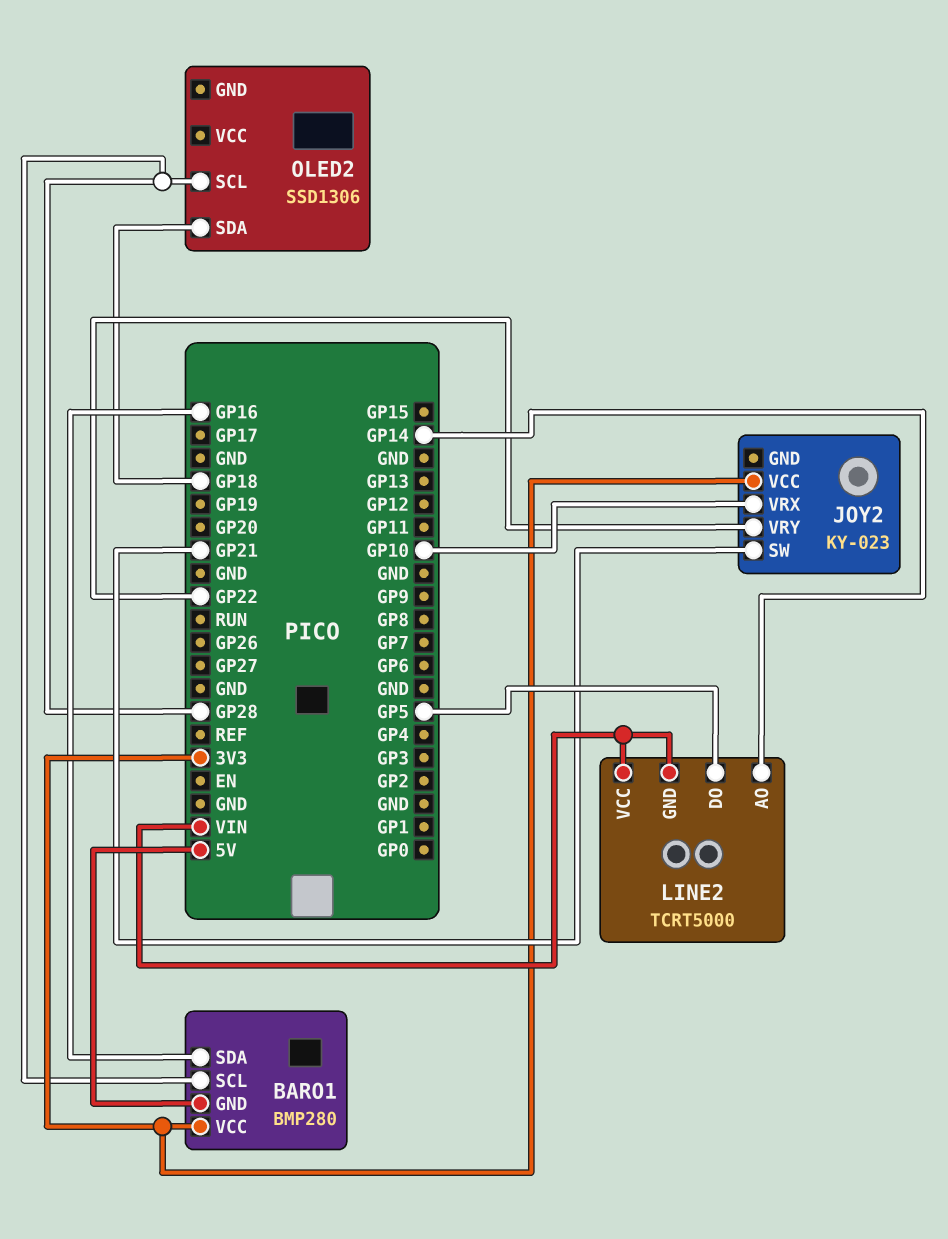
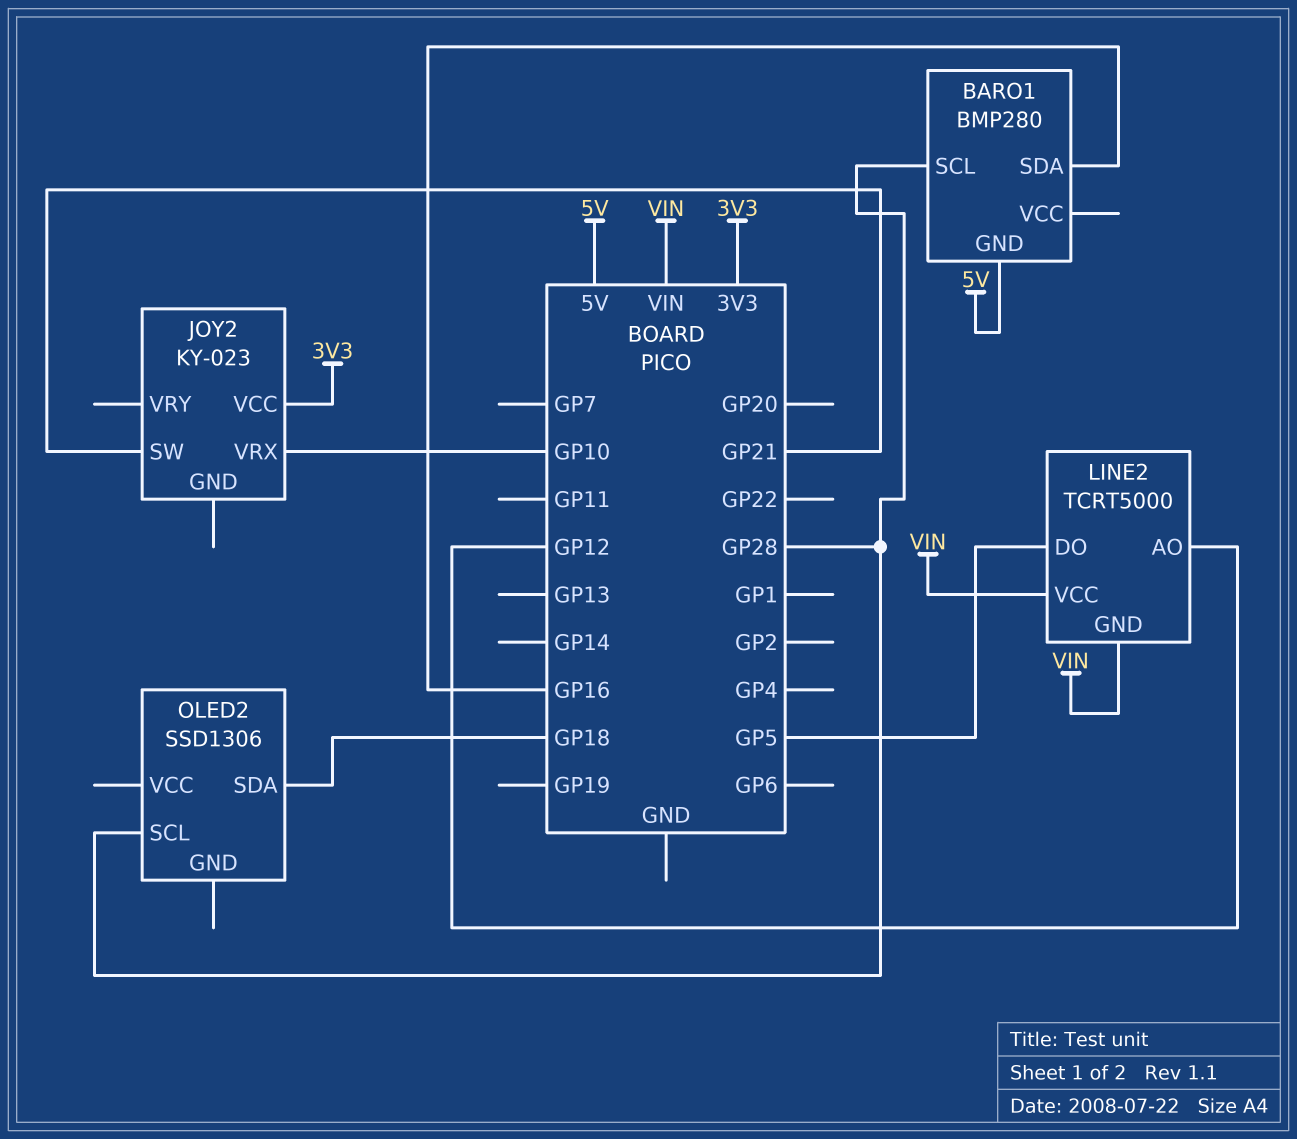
BARO1 pin VCC: 3V3 -> none
JOY2 pin VRY: GP22 -> none
LINE2 pin AO: GP14 -> GP12

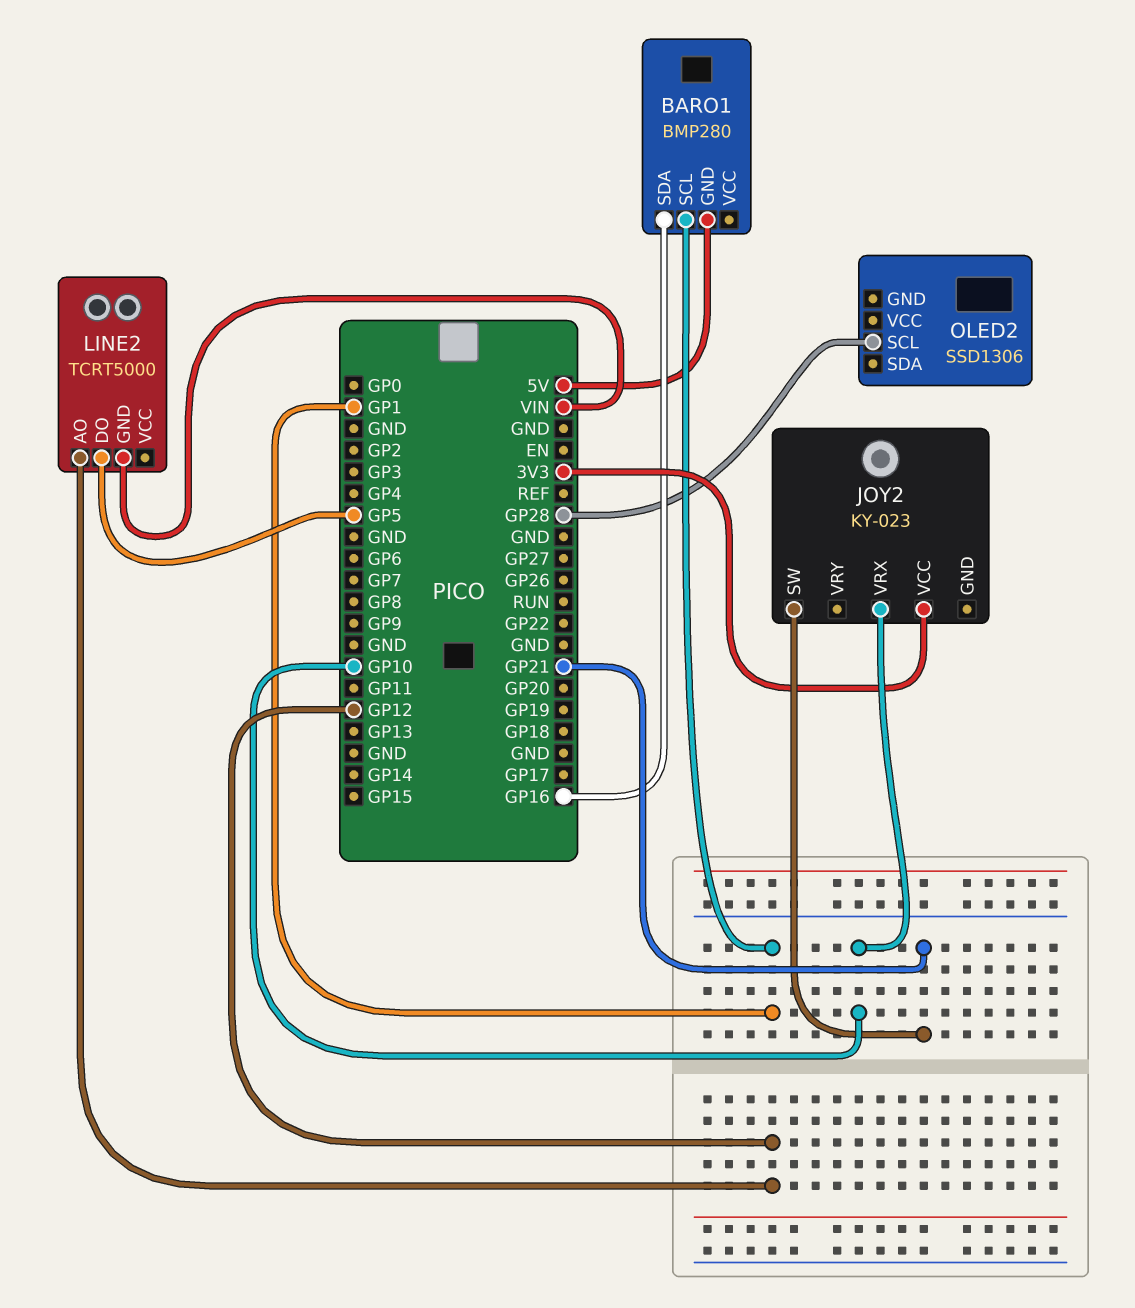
BARO1 pin SCL: GP28 -> GP1
LINE2 pin VCC: VIN -> none
OLED2 pin SDA: GP18 -> none

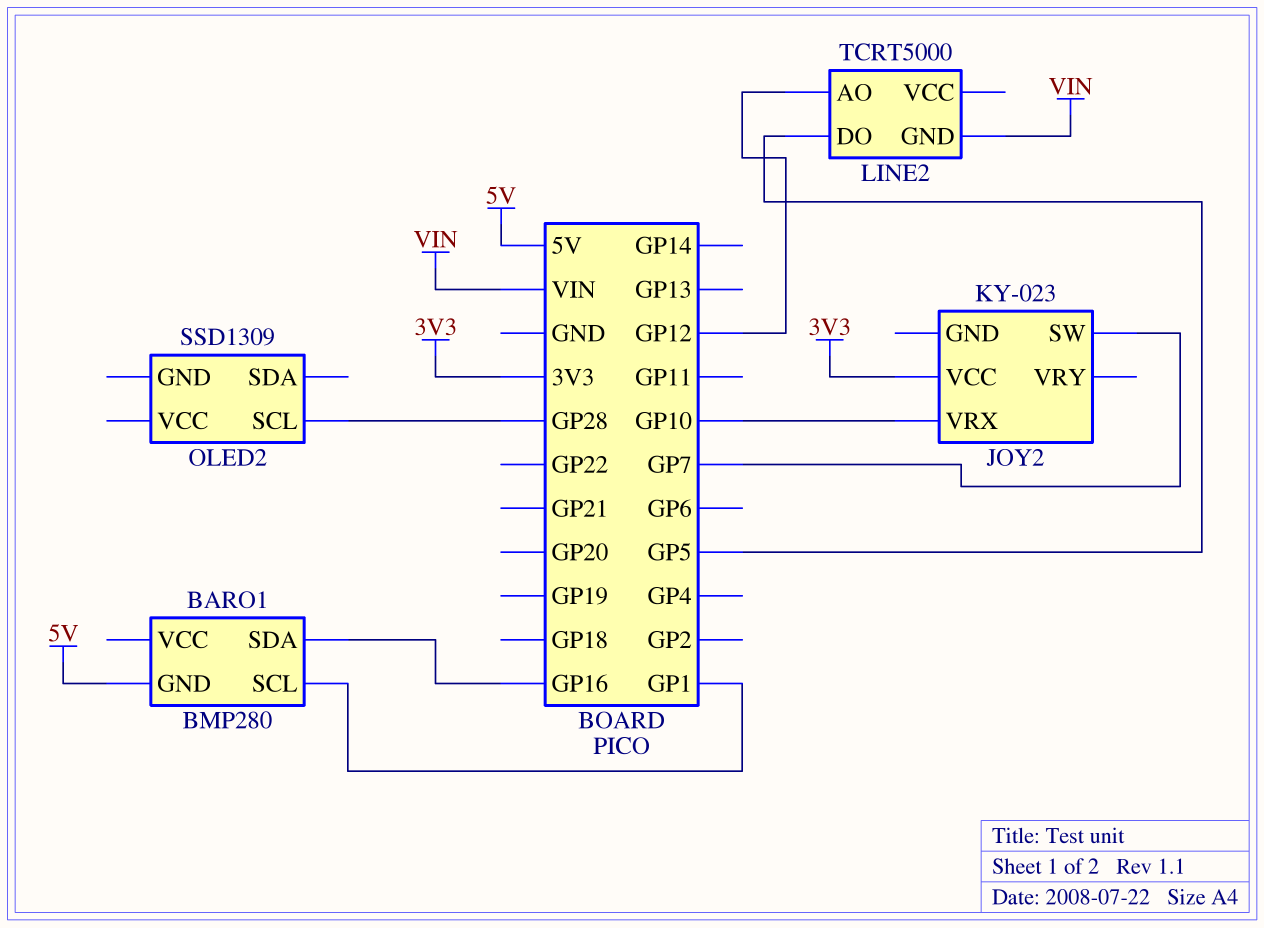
JOY2 pin SW: GP21 -> GP7
OLED2: SSD1306 -> SSD1309

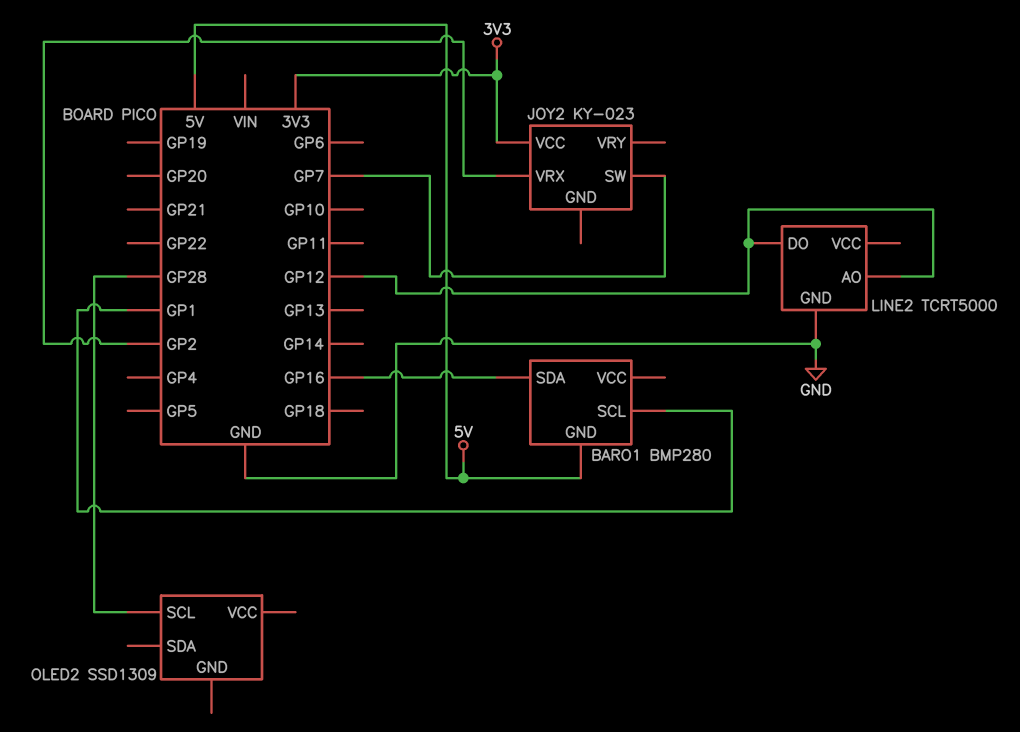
JOY2 pin VRX: GP10 -> GP2
LINE2 pin DO: GP5 -> GP12
LINE2 pin GND: VIN -> GND

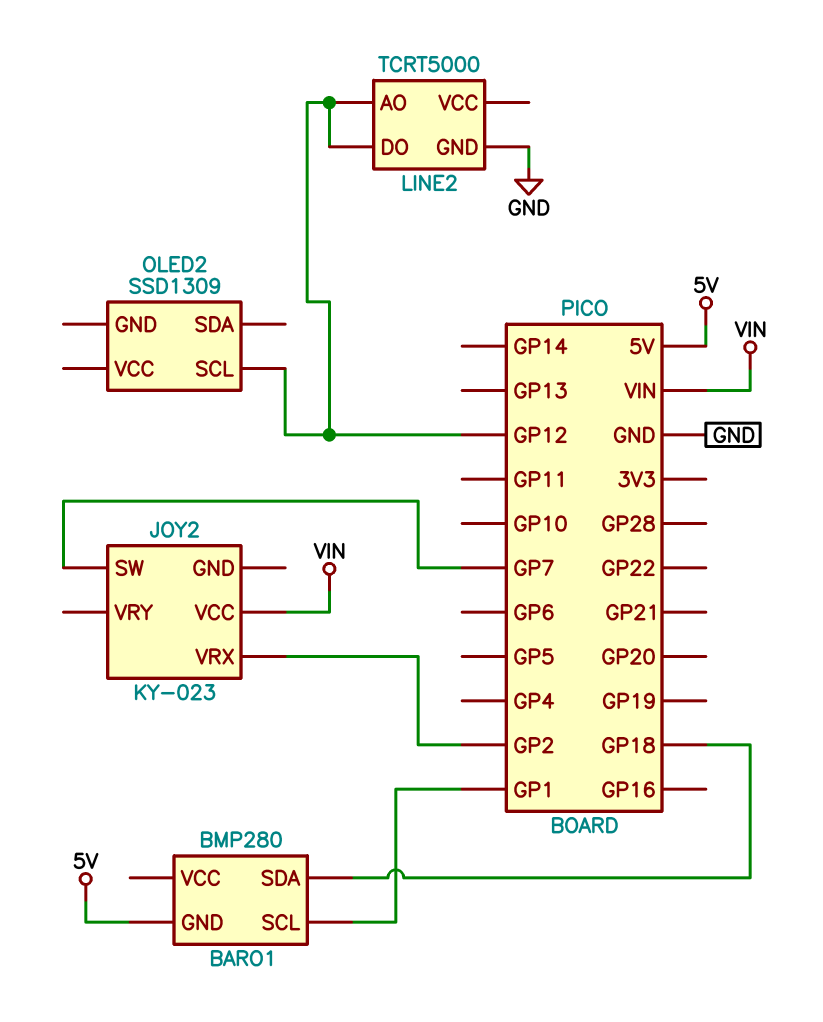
BARO1 pin SDA: GP16 -> GP18
JOY2 pin VCC: 3V3 -> VIN
OLED2 pin SCL: GP28 -> GP12

